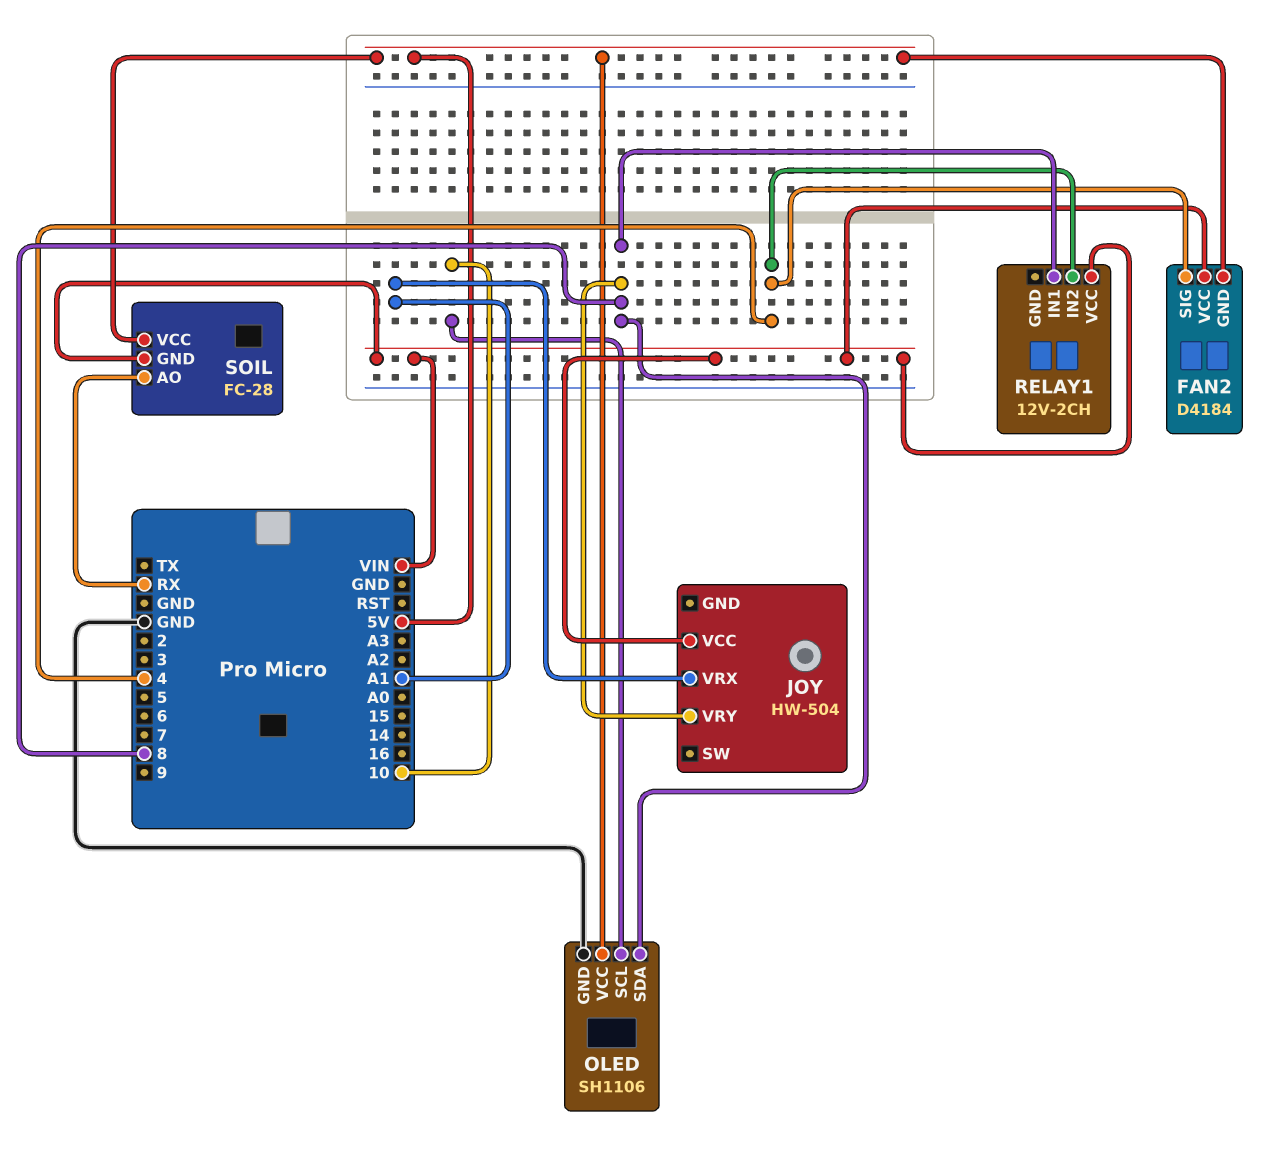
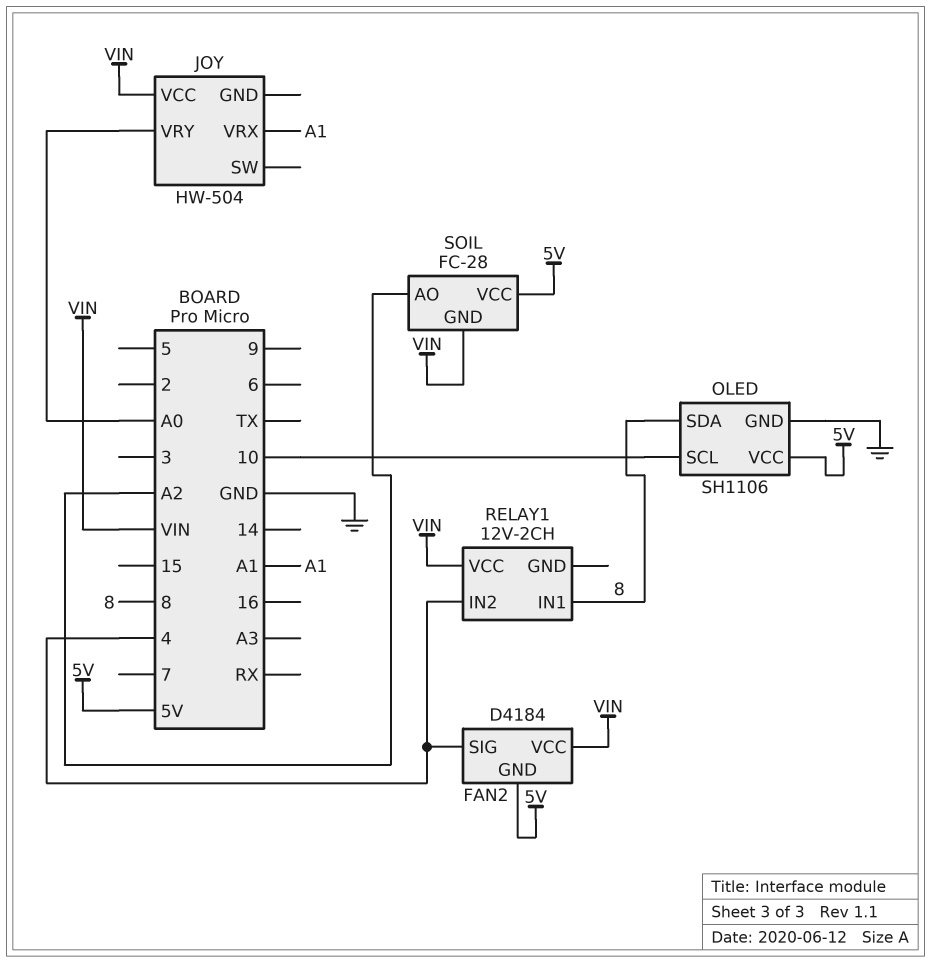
JOY pin VRY: 8 -> A0
SOIL pin AO: RX -> A2

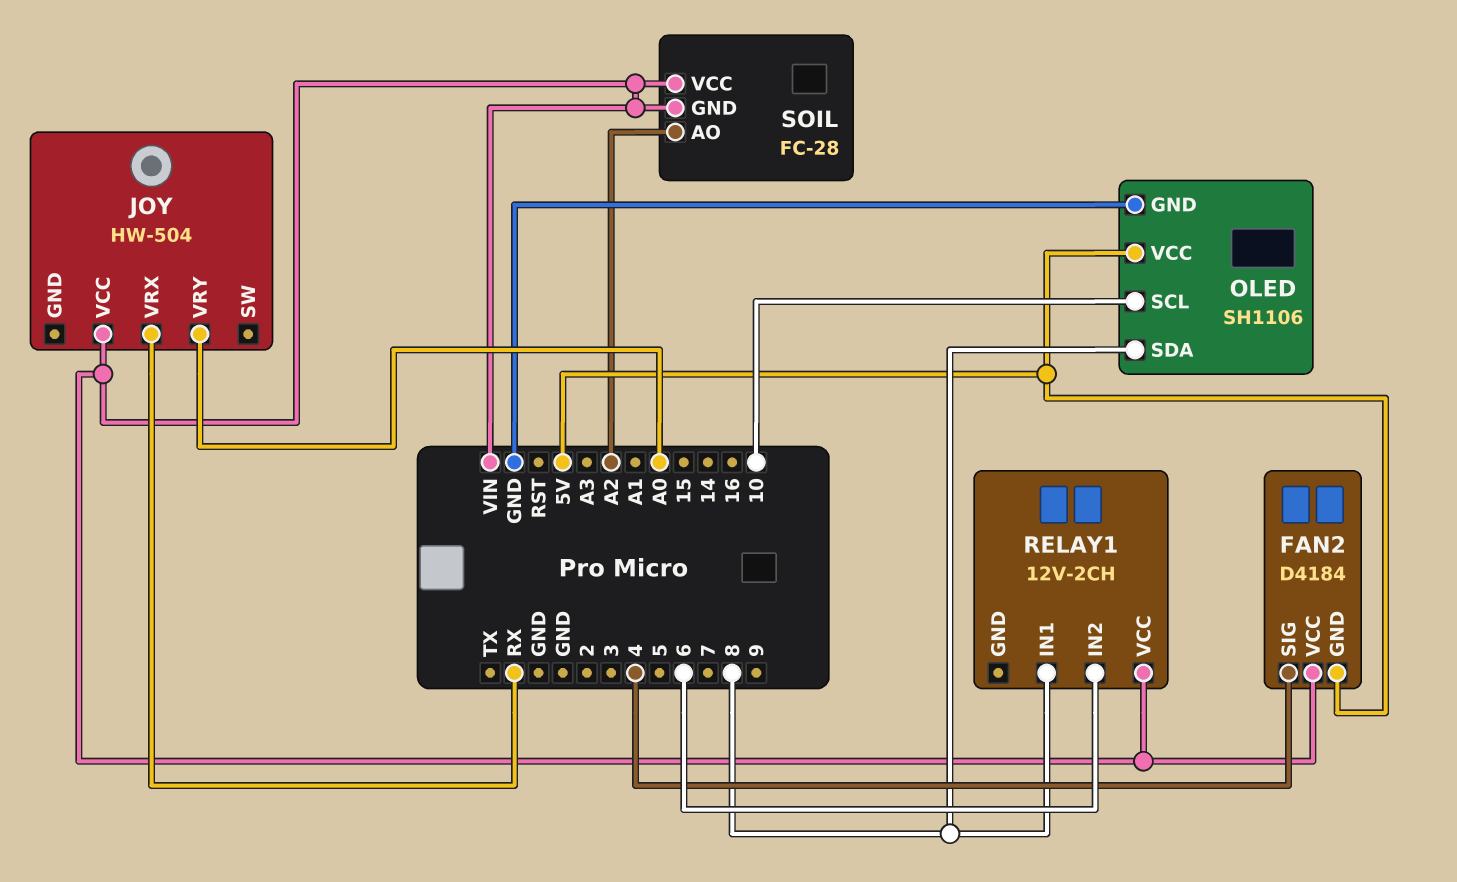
JOY pin VRX: A1 -> RX
RELAY1 pin IN2: 4 -> 6
SOIL pin VCC: 5V -> VIN

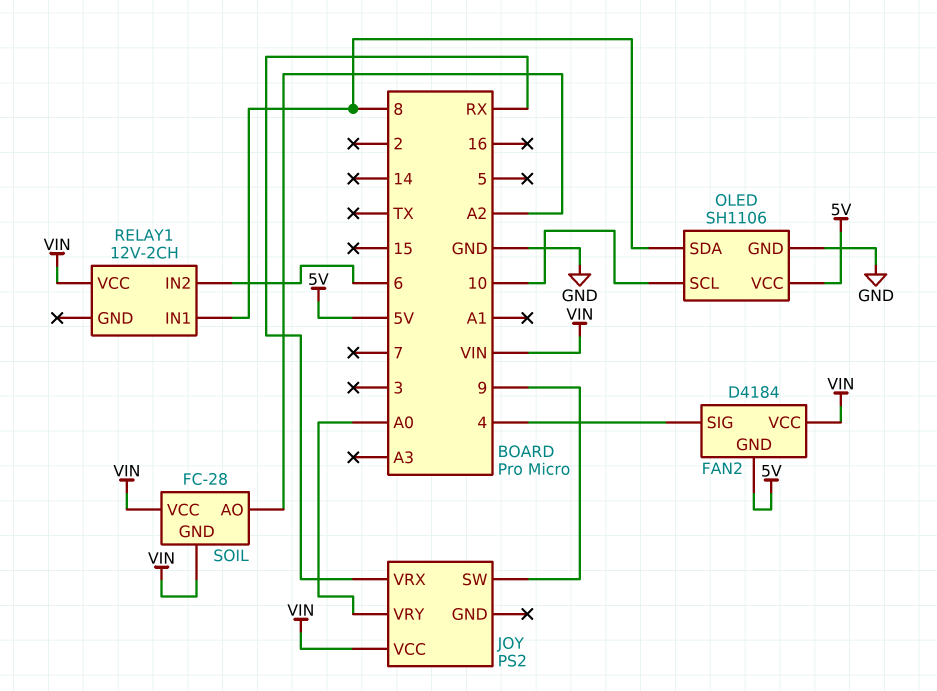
JOY: HW-504 -> PS2
JOY pin SW: none -> 9

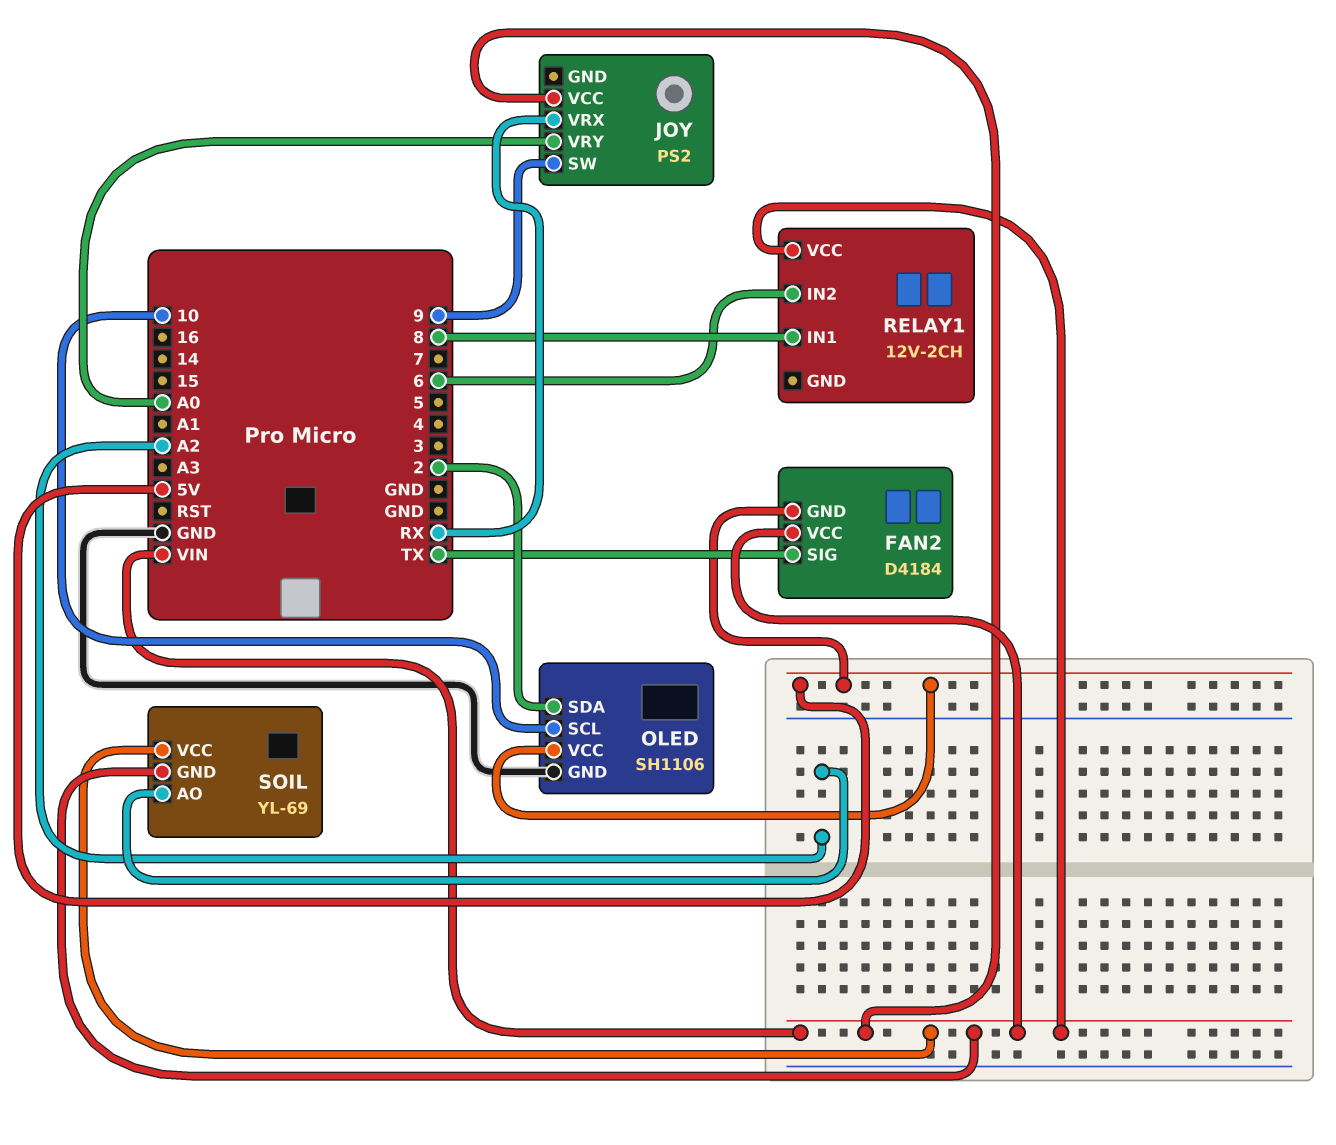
FAN2 pin SIG: 4 -> TX
OLED pin SDA: 8 -> 2
SOIL: FC-28 -> YL-69

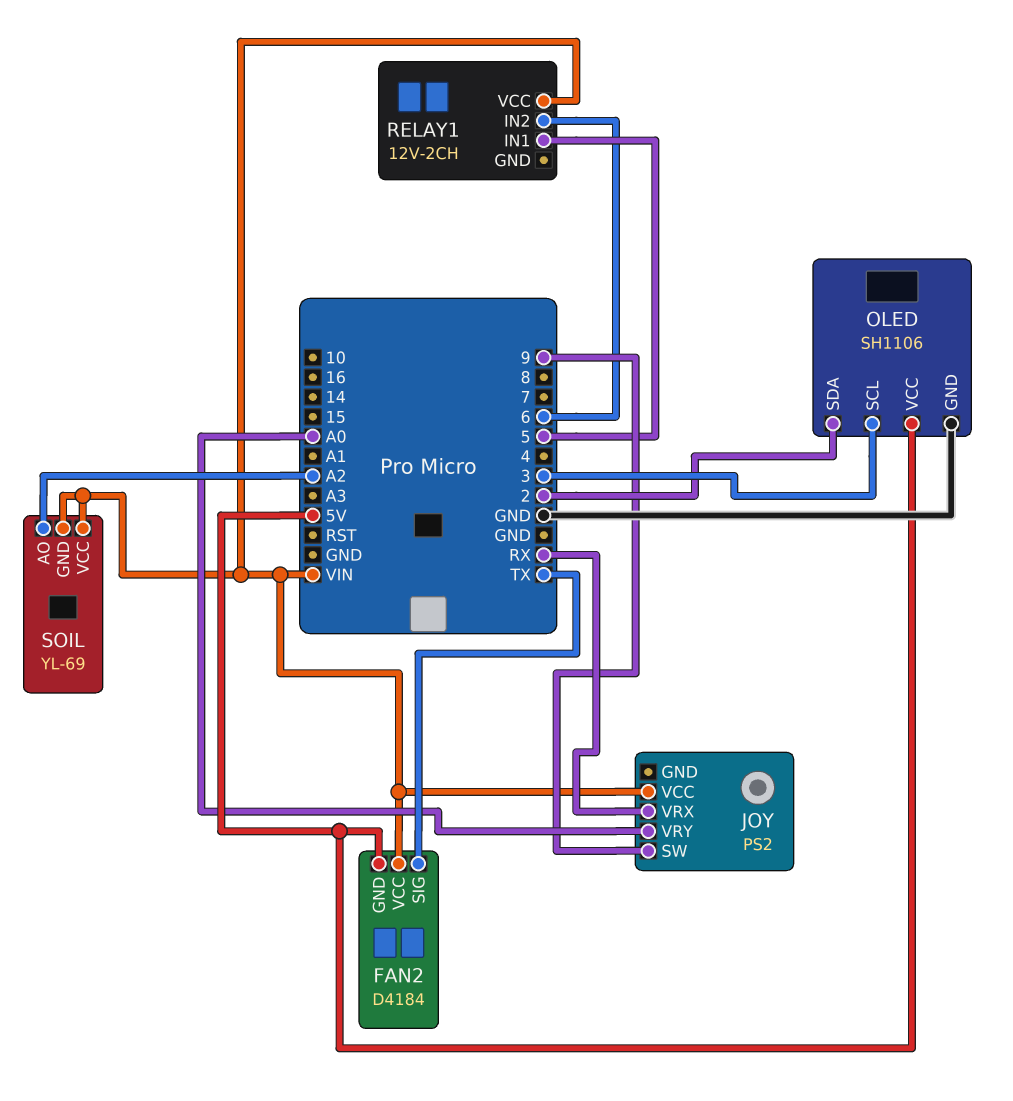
OLED pin SCL: 10 -> 3
RELAY1 pin IN1: 8 -> 5

